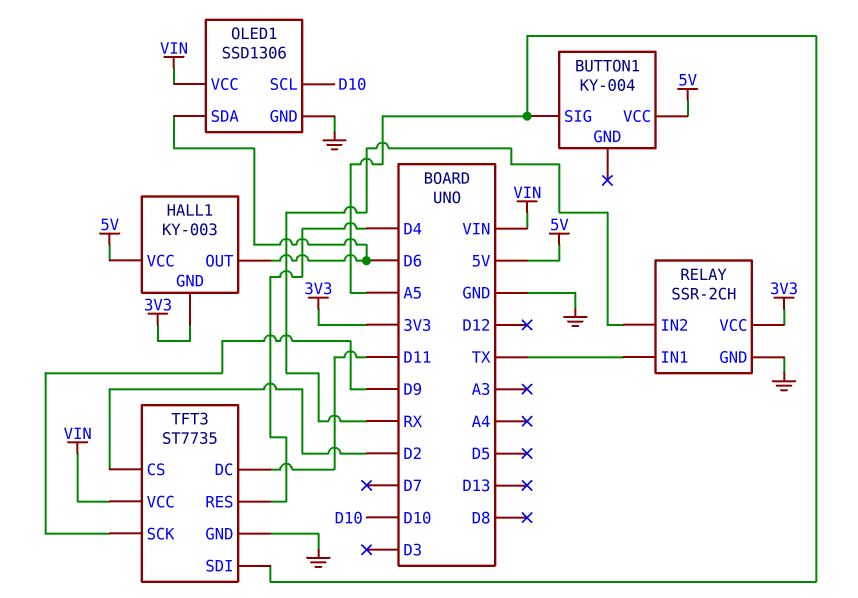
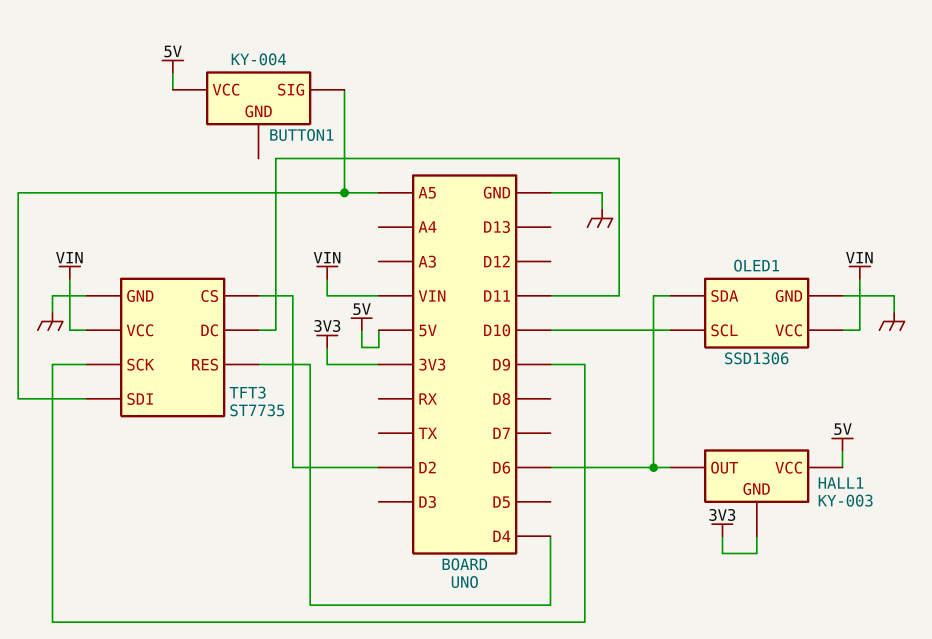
RELAY: SSR-2CH -> none
RELAY pin GND: GND -> none
RELAY pin IN1: TX -> none
RELAY pin IN2: RX -> none
RELAY pin VCC: 3V3 -> none

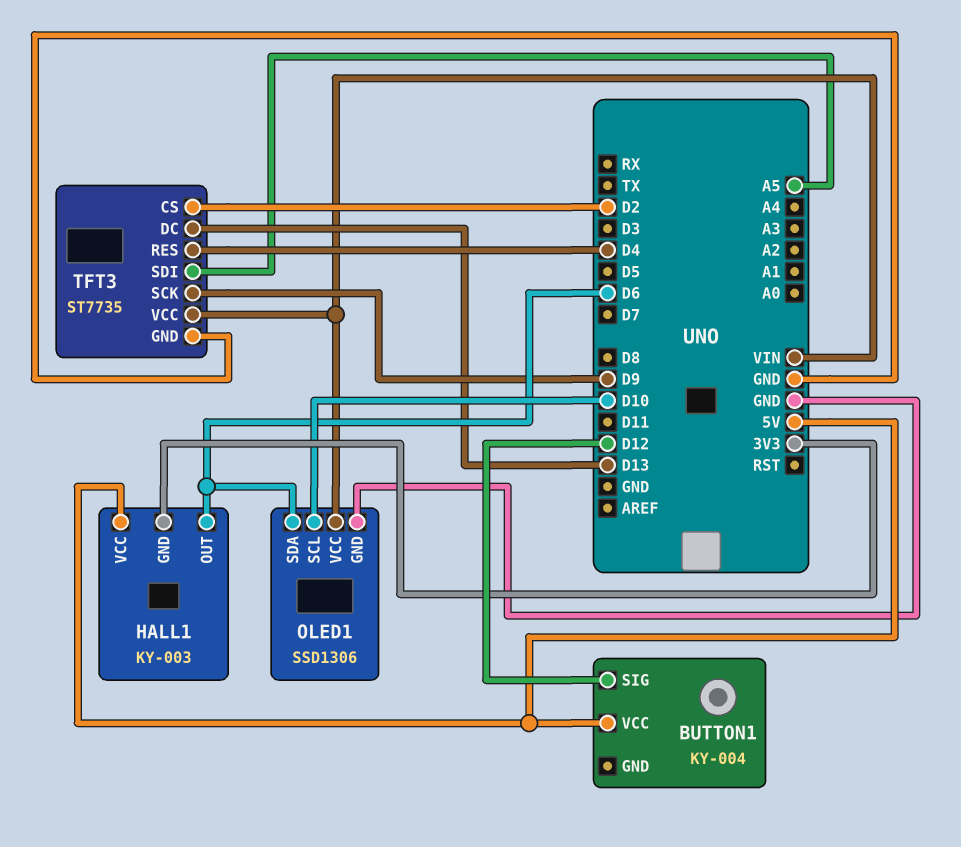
BUTTON1 pin SIG: A5 -> D12
TFT3 pin DC: D11 -> D13

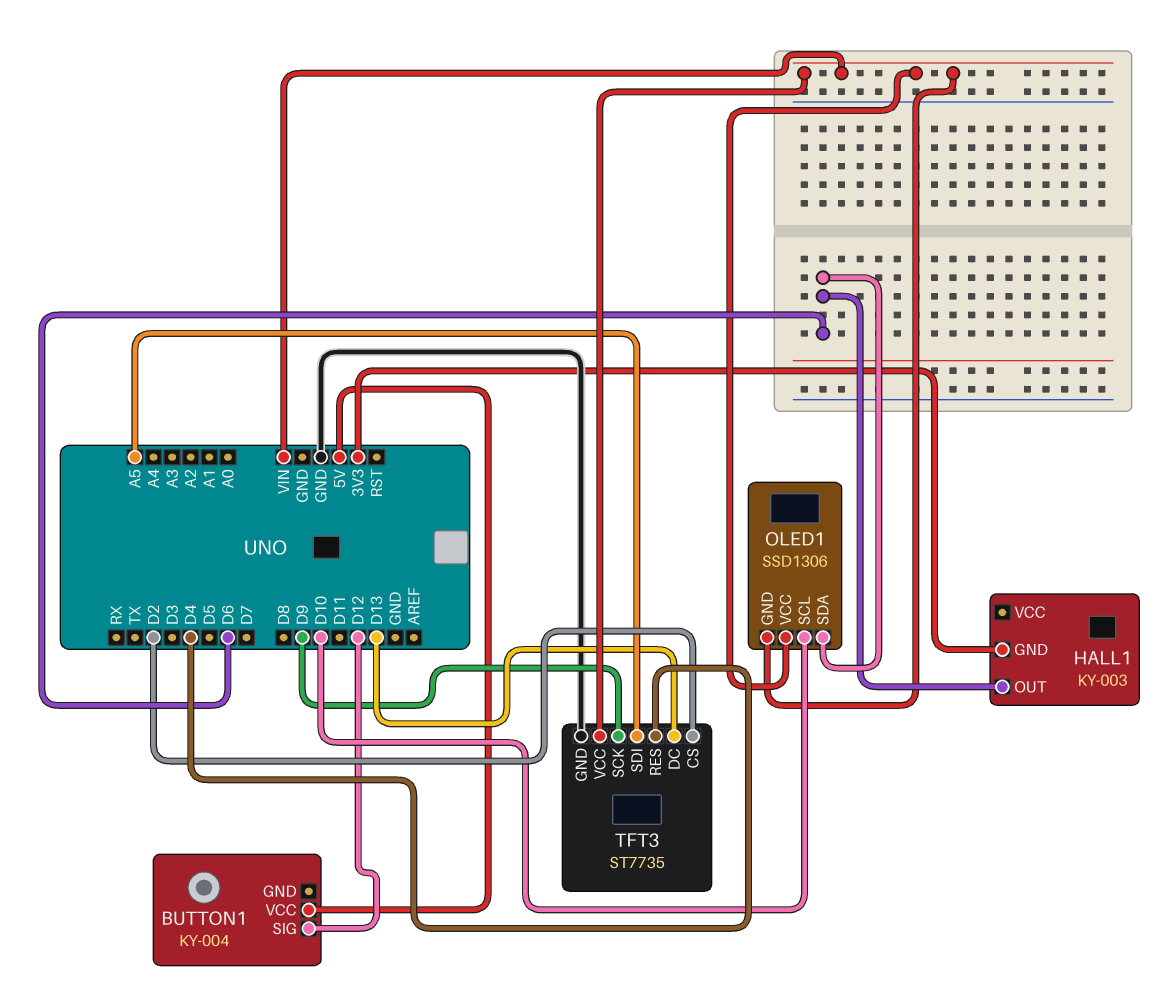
HALL1 pin VCC: 5V -> none
OLED1 pin GND: GND -> VIN

